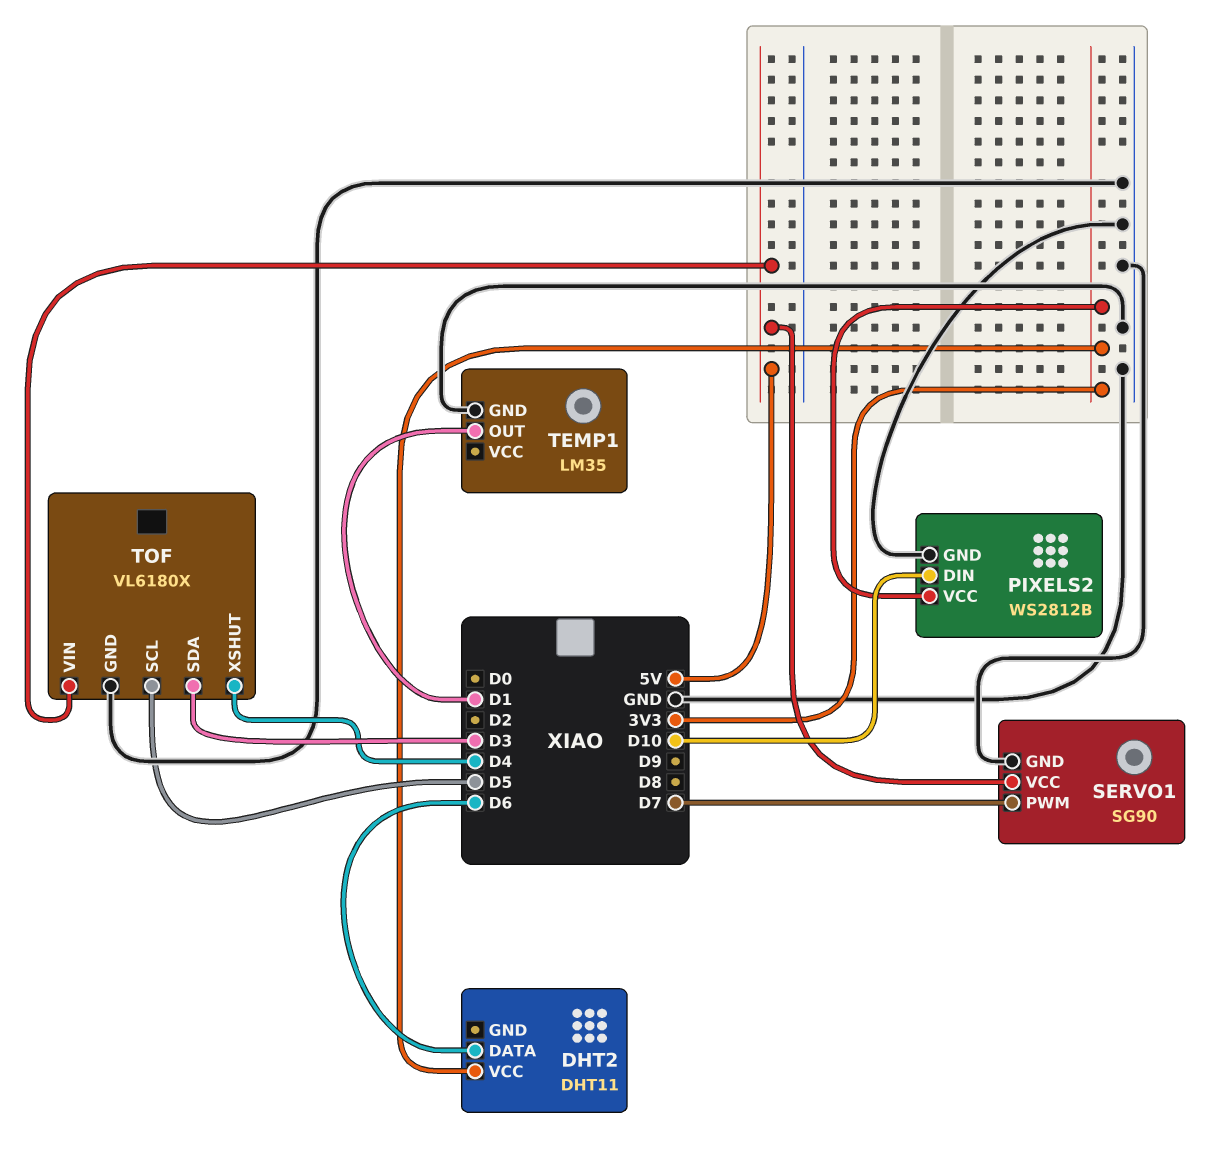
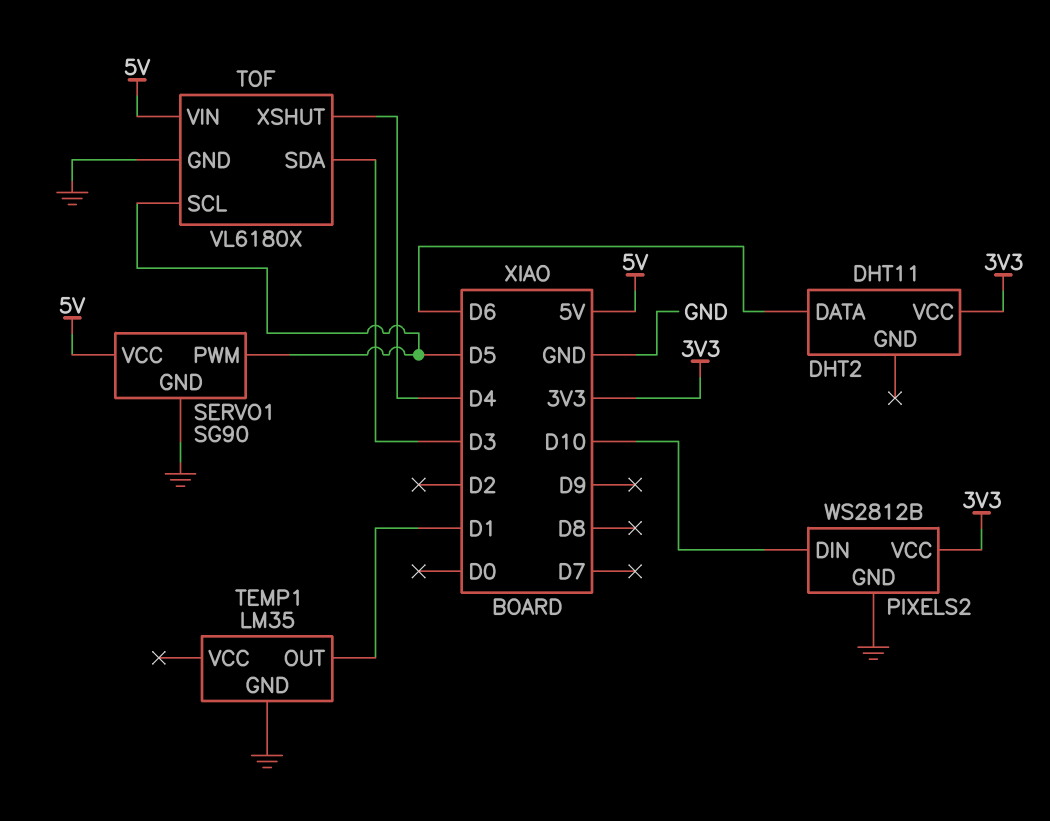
SERVO1 pin PWM: D7 -> D5

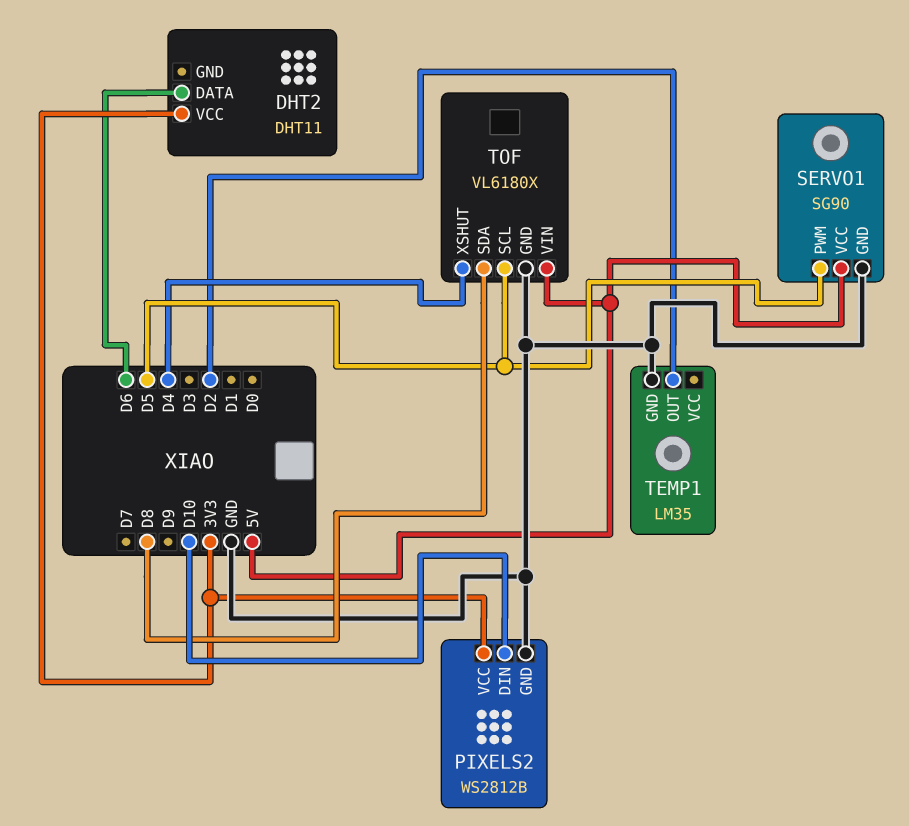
TEMP1 pin OUT: D1 -> D2
TOF pin SDA: D3 -> D8

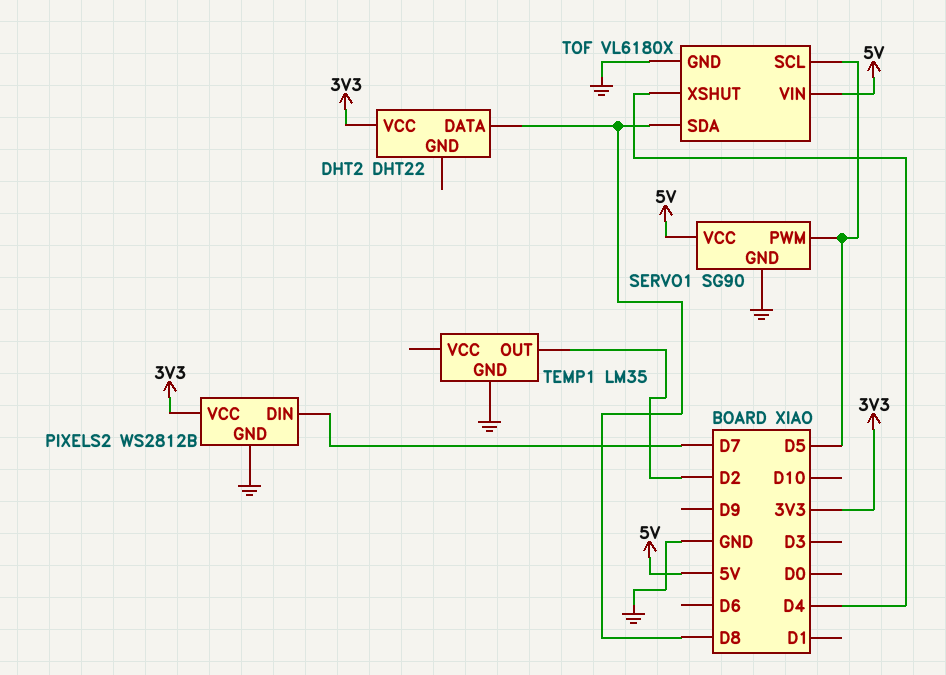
DHT2: DHT11 -> DHT22
DHT2 pin DATA: D6 -> D8
PIXELS2 pin DIN: D10 -> D7

